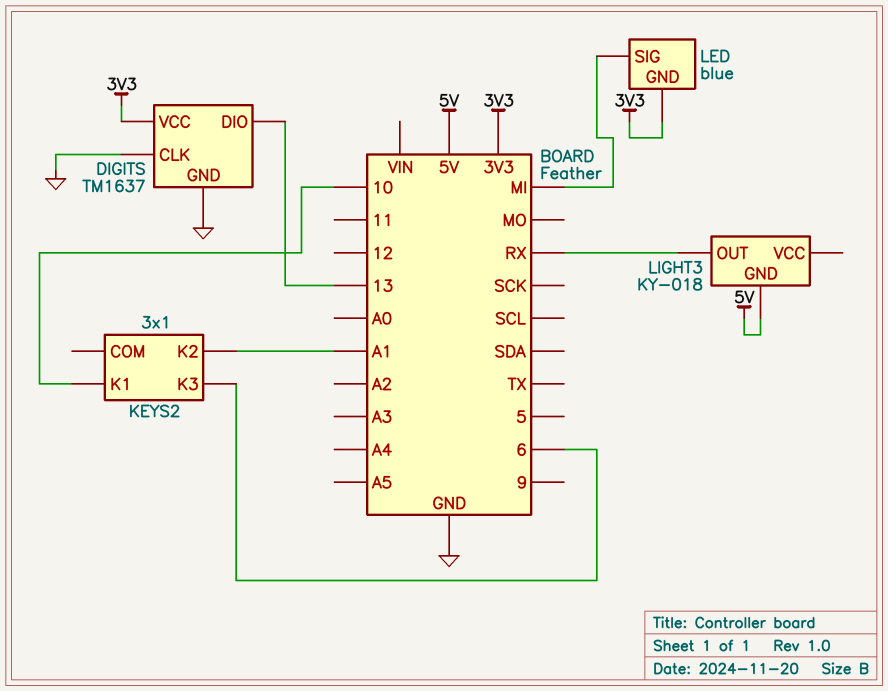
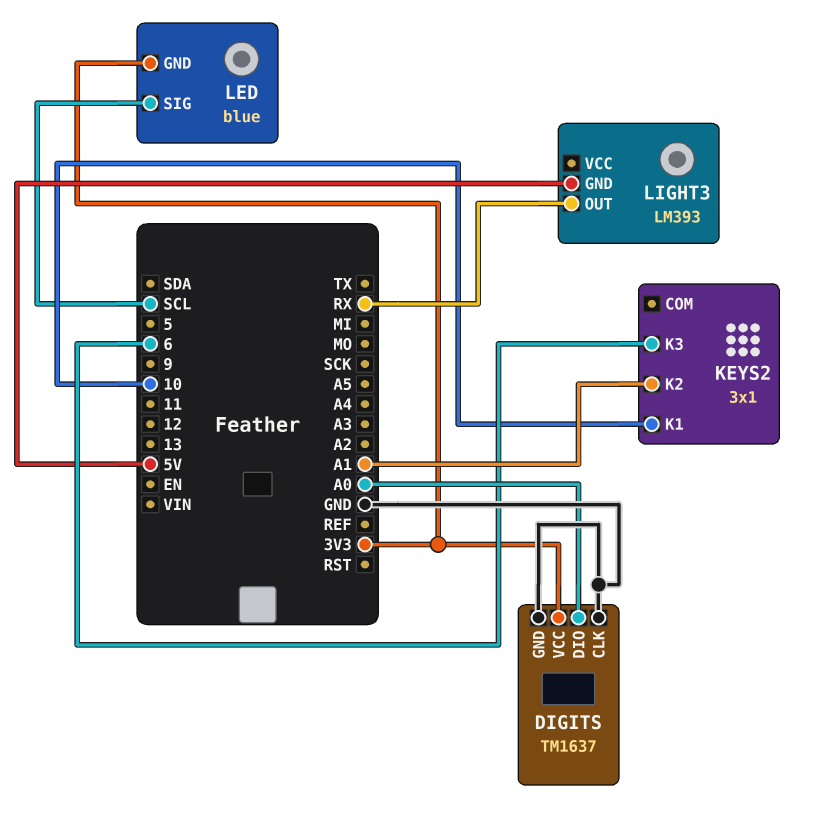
DIGITS pin DIO: 13 -> A0
LED pin SIG: MI -> SCL
LIGHT3: KY-018 -> LM393

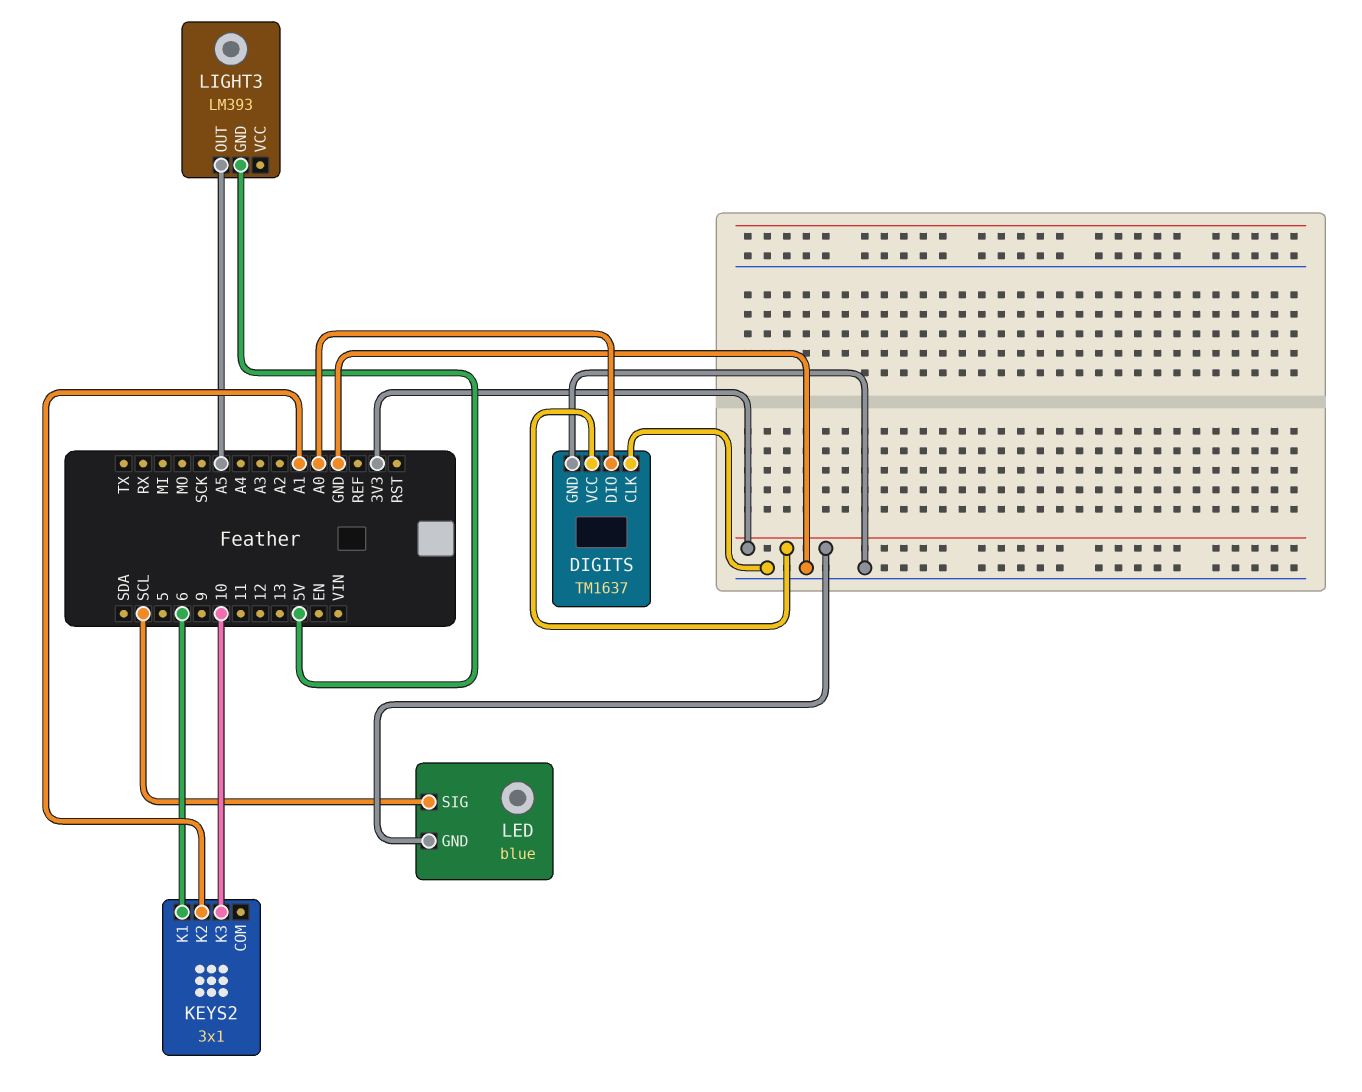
KEYS2 pin K1: 10 -> 6
KEYS2 pin K3: 6 -> 10
LIGHT3 pin OUT: RX -> A5

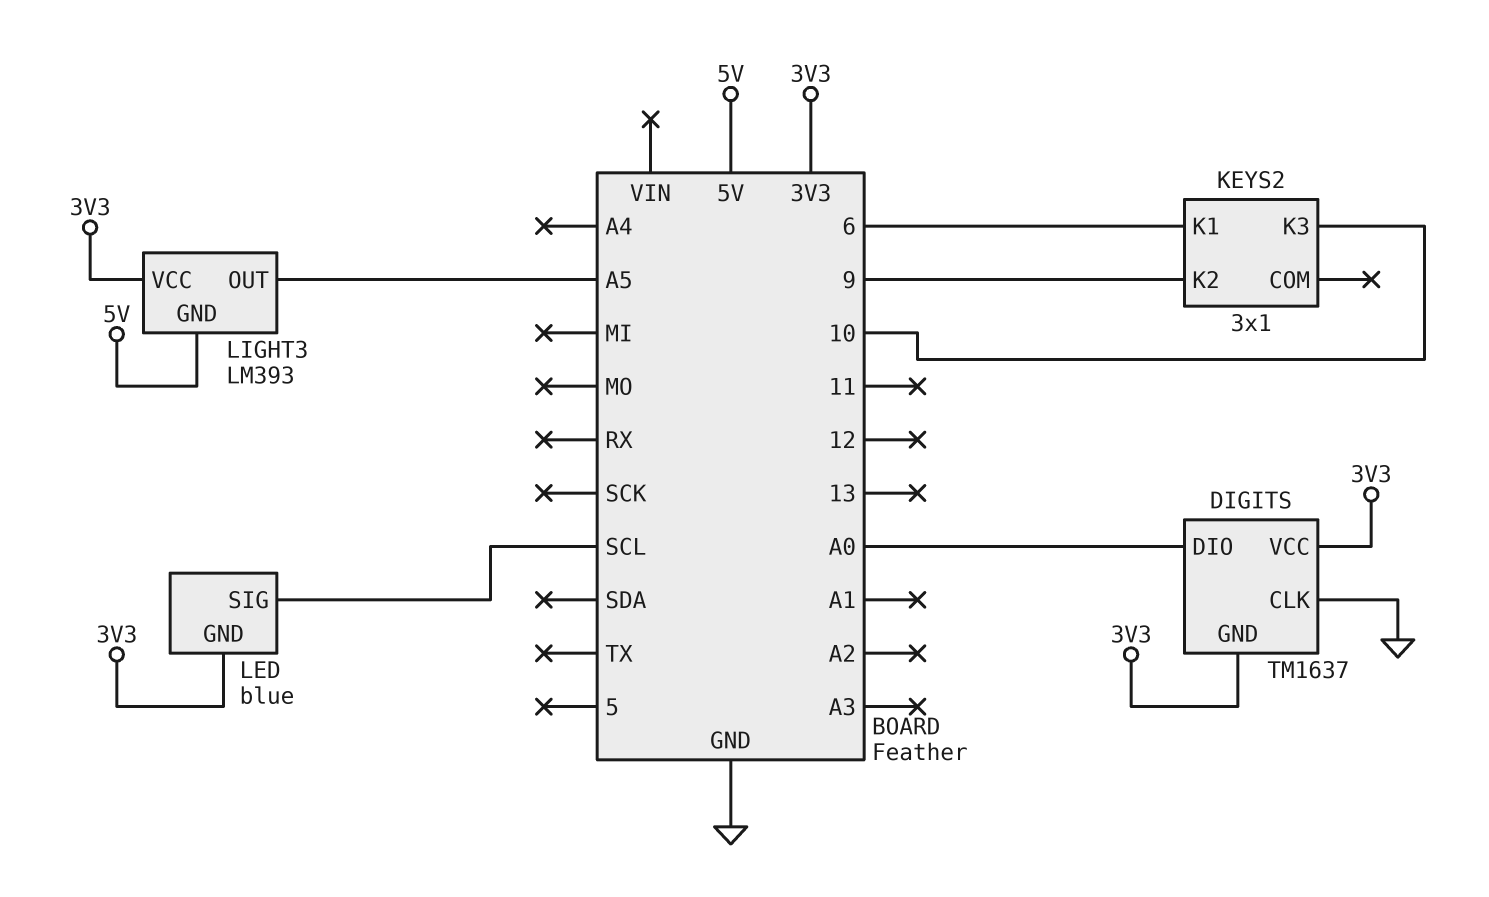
DIGITS pin GND: GND -> 3V3
KEYS2 pin K2: A1 -> 9
LIGHT3 pin VCC: none -> 3V3

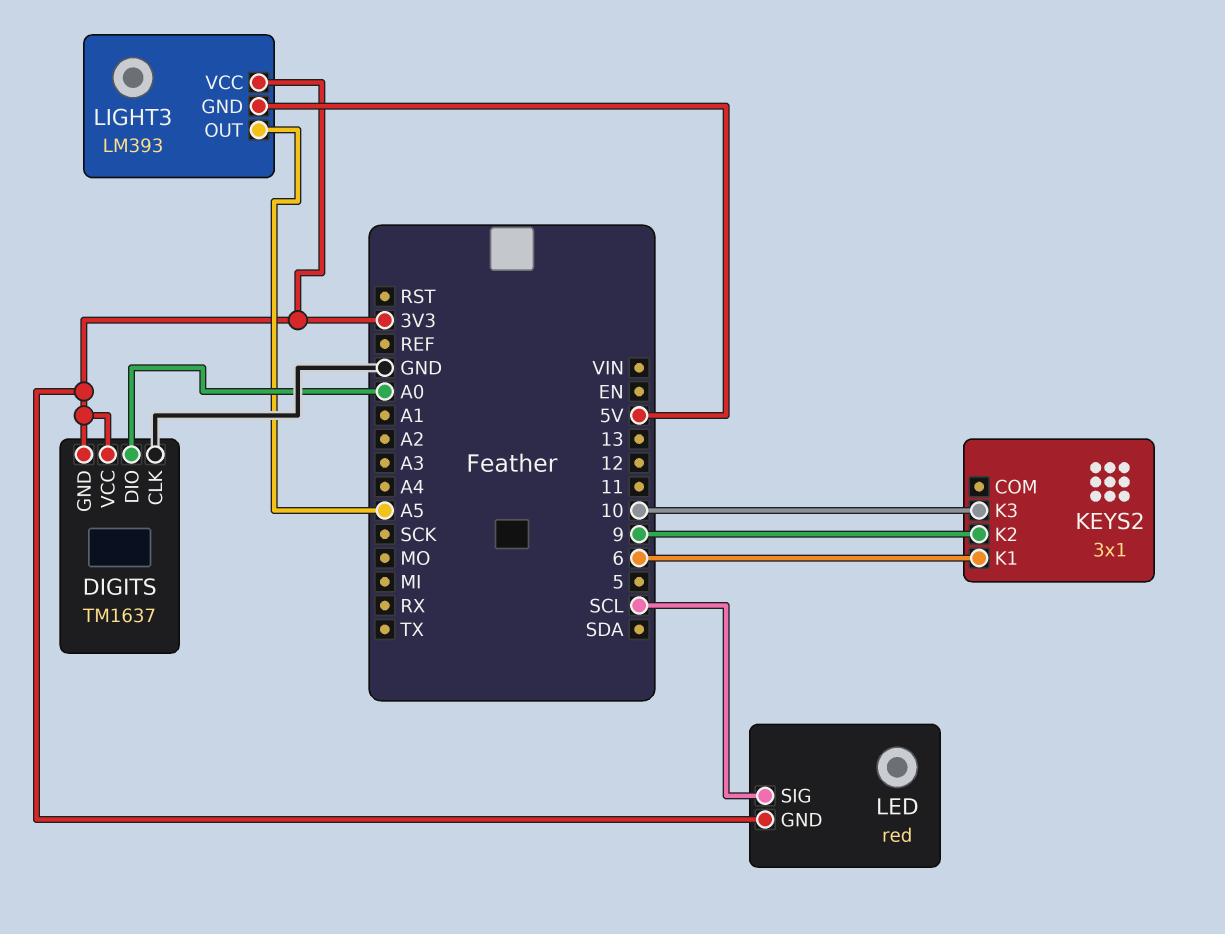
LED: blue -> red

